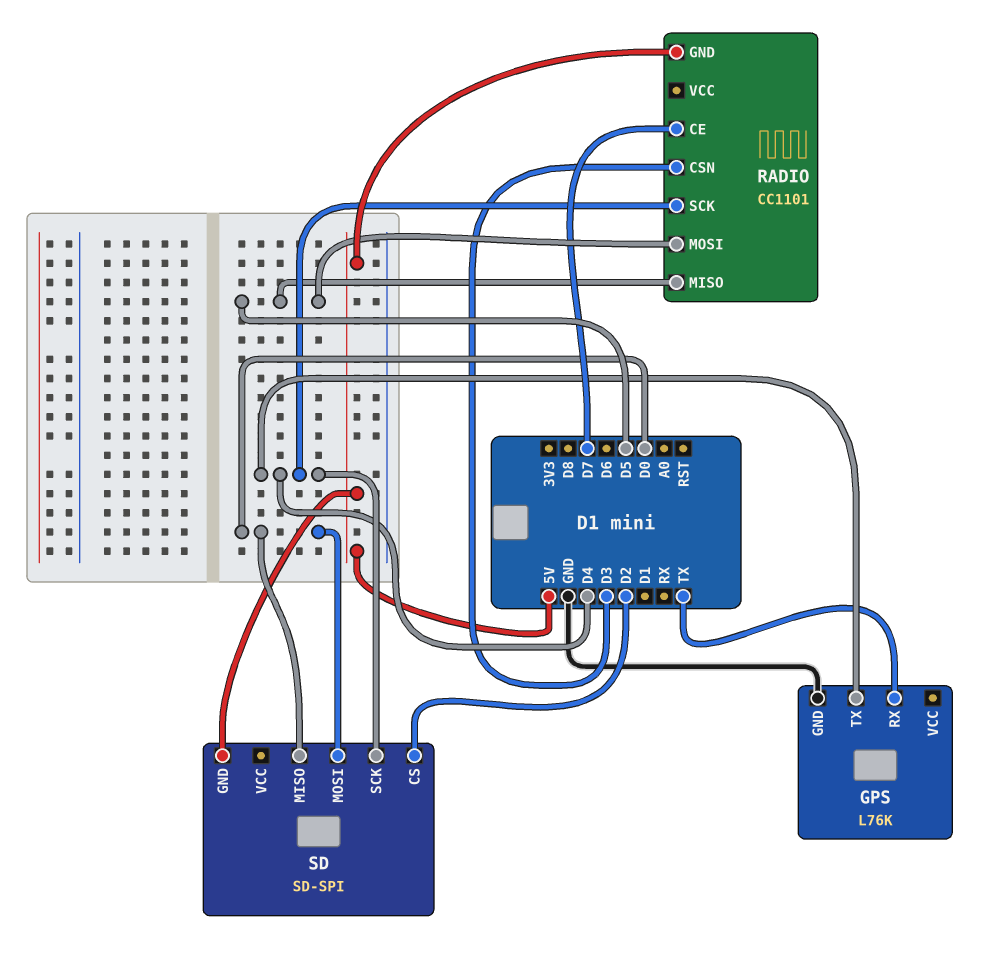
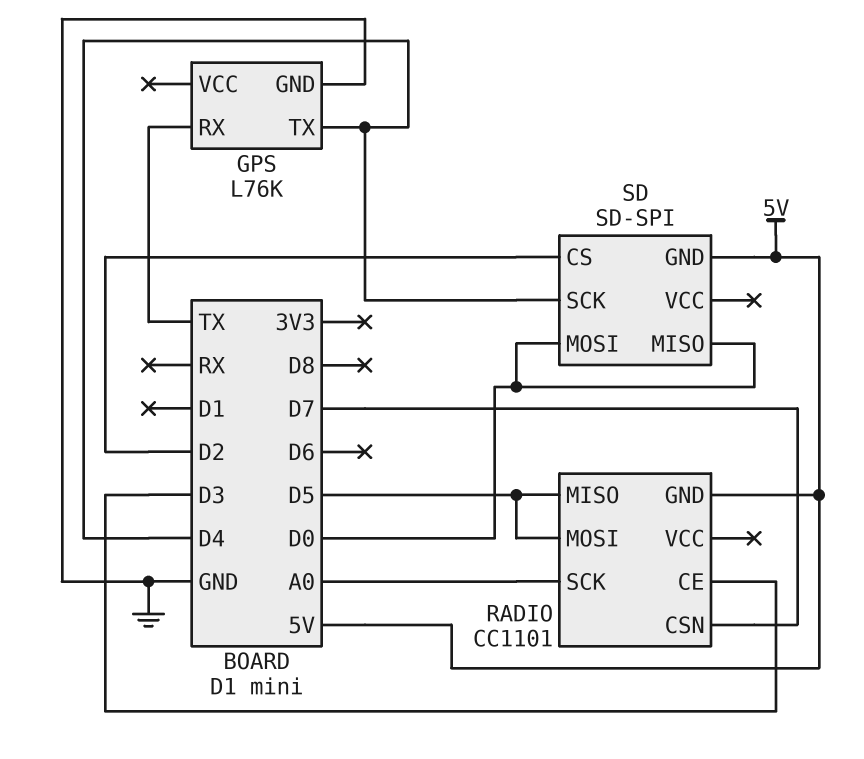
RADIO pin CE: D7 -> D3
RADIO pin CSN: D3 -> D7
RADIO pin SCK: D4 -> A0

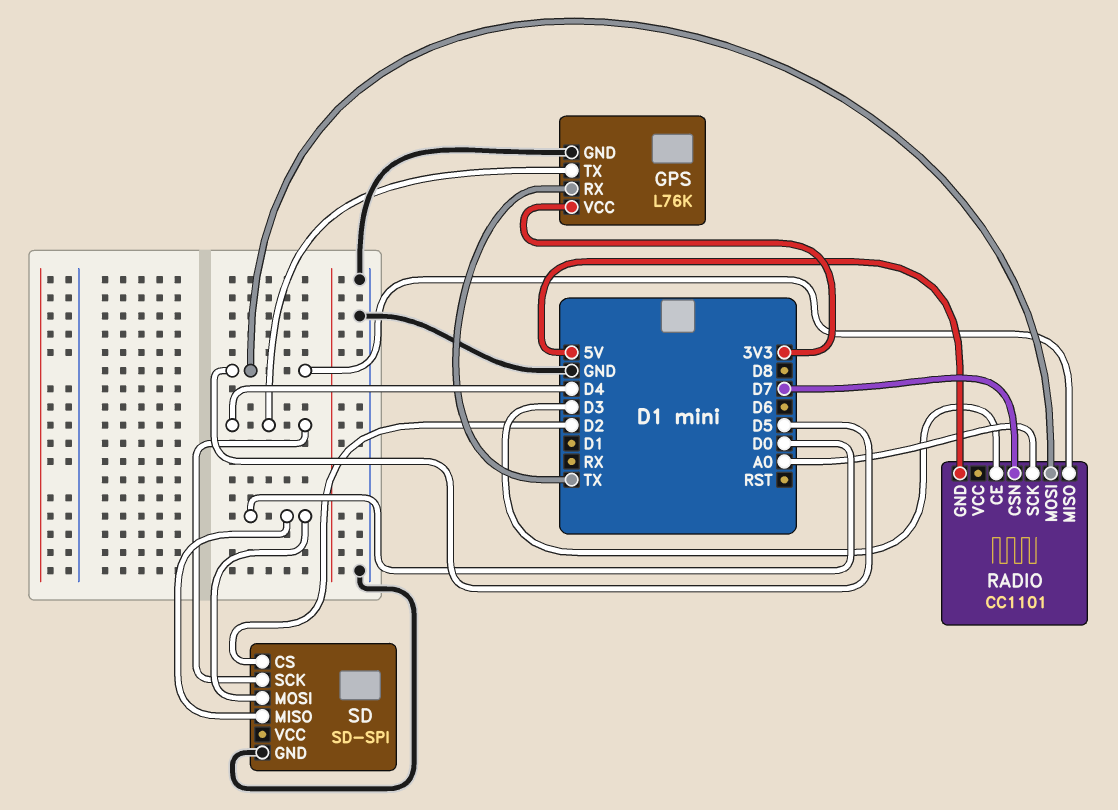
GPS pin VCC: none -> 3V3
SD pin GND: 5V -> GND

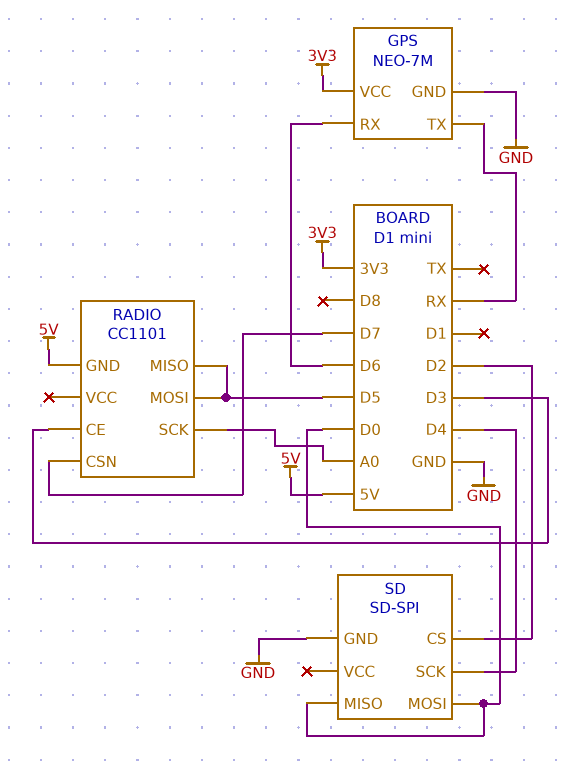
GPS: L76K -> NEO-7M
GPS pin RX: TX -> D6
GPS pin TX: D4 -> RX

